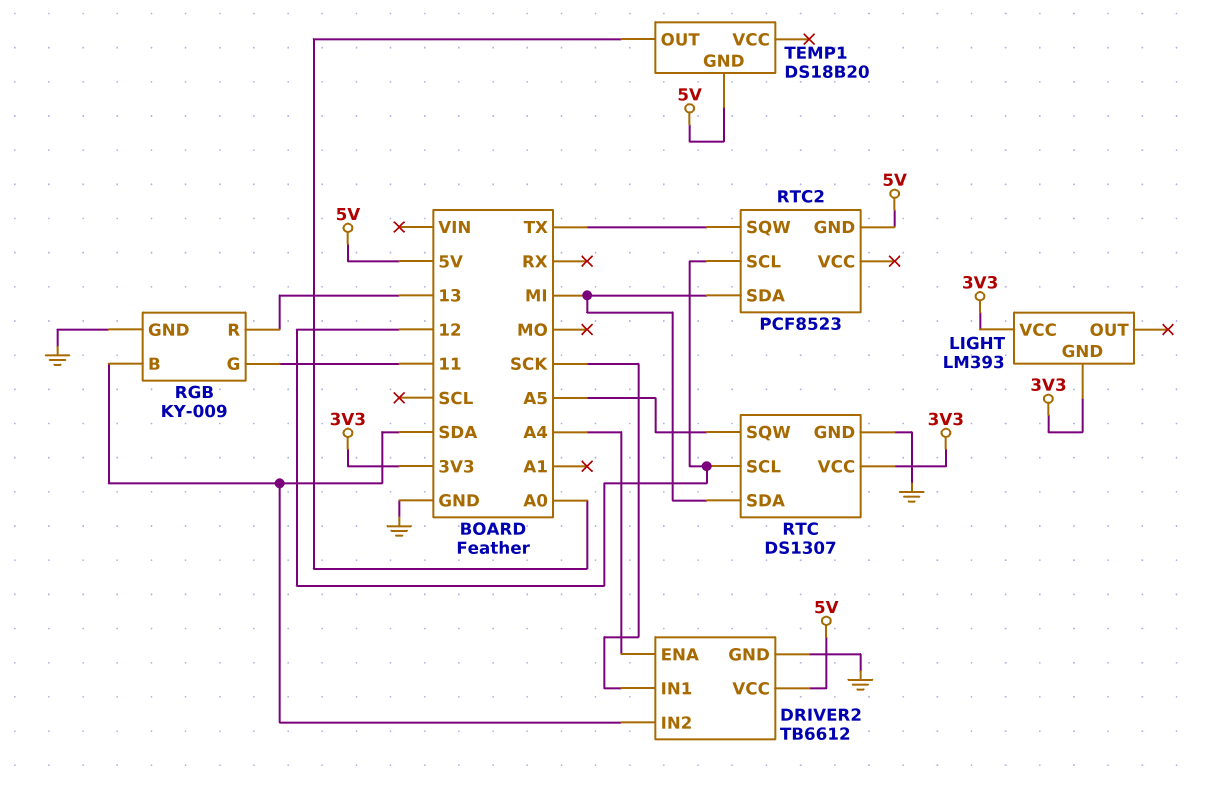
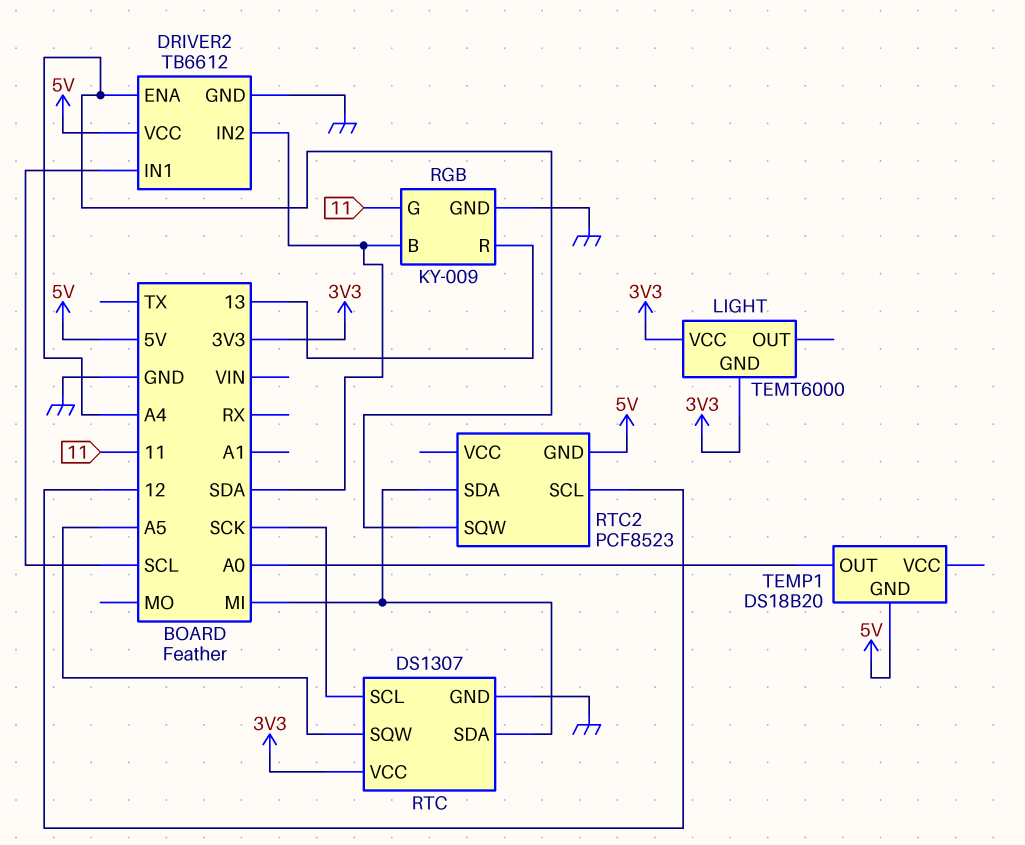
DRIVER2 pin IN1: SCK -> SCL
LIGHT: LM393 -> TEMT6000
RTC pin SCL: 12 -> SCK
RTC2 pin SQW: TX -> A4

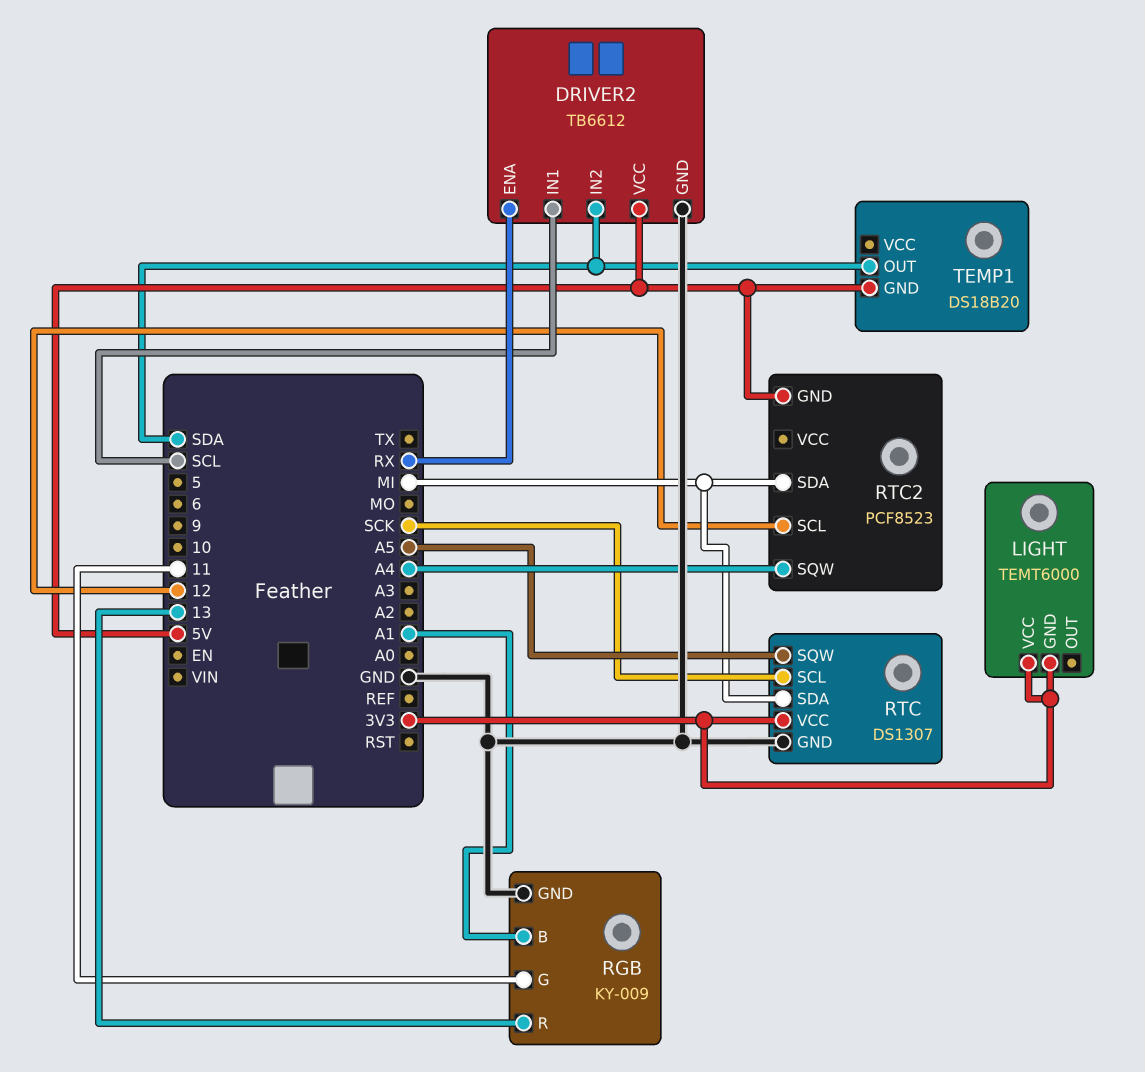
DRIVER2 pin ENA: A4 -> RX
RGB pin B: SDA -> A1
TEMP1 pin OUT: A0 -> SDA

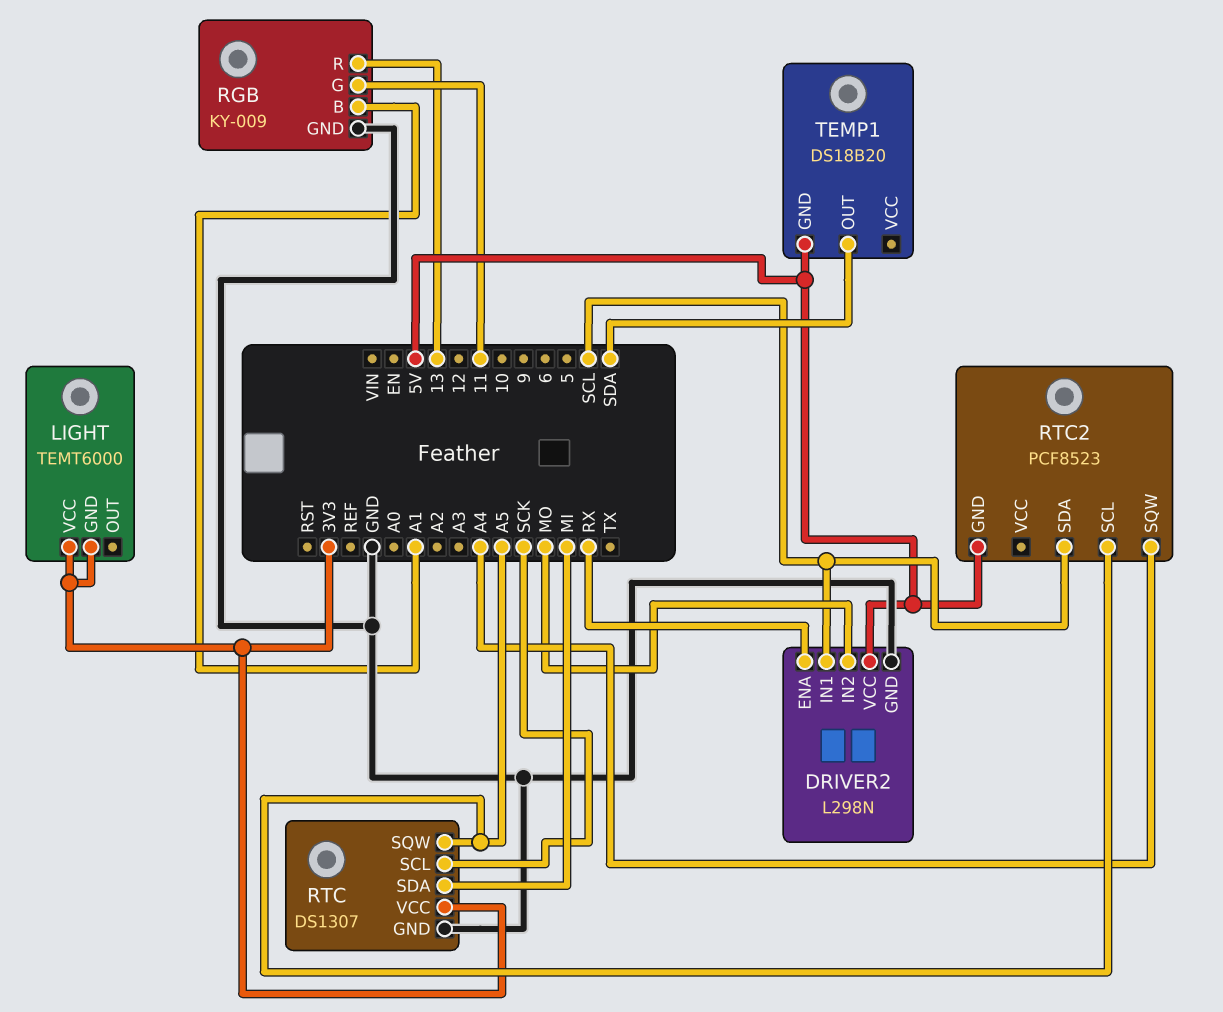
DRIVER2: TB6612 -> L298N
DRIVER2 pin IN2: SDA -> MO
RTC2 pin SCL: 12 -> A5
RTC2 pin SDA: MI -> SCL

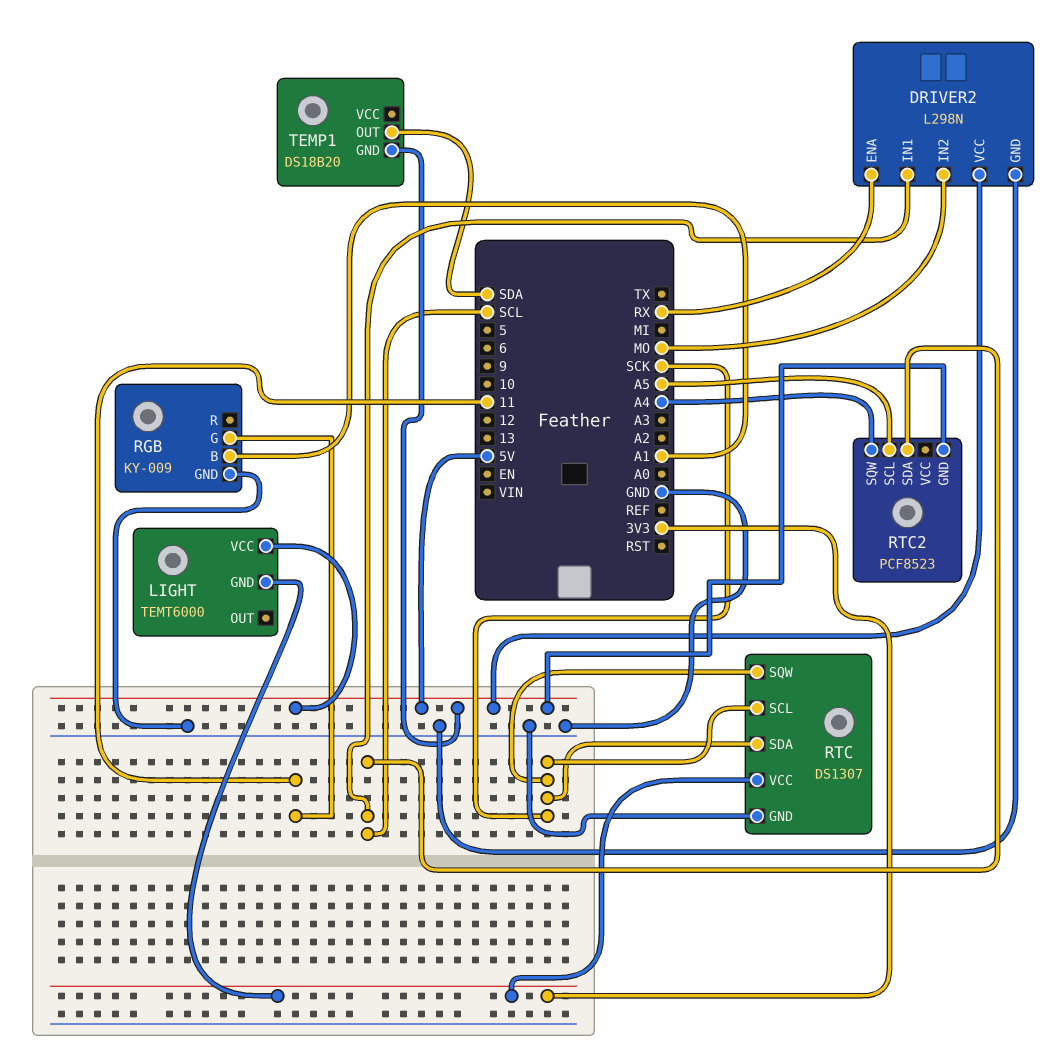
LIGHT pin VCC: 3V3 -> 5V
RGB pin R: 13 -> none
RTC pin SDA: MI -> SCK
RTC pin SQW: A5 -> SCK

